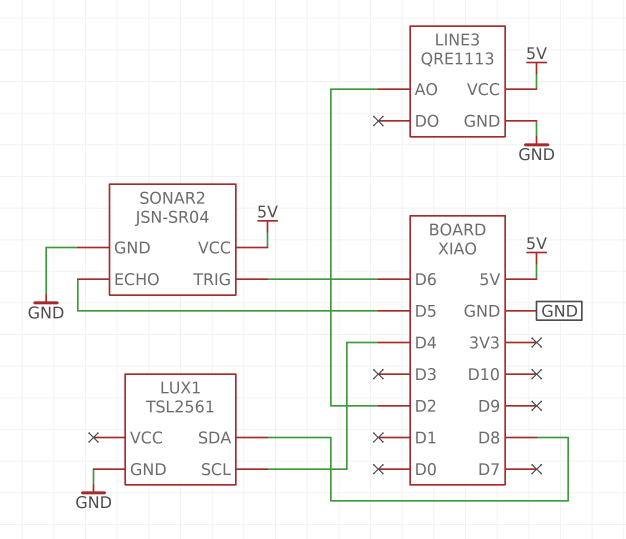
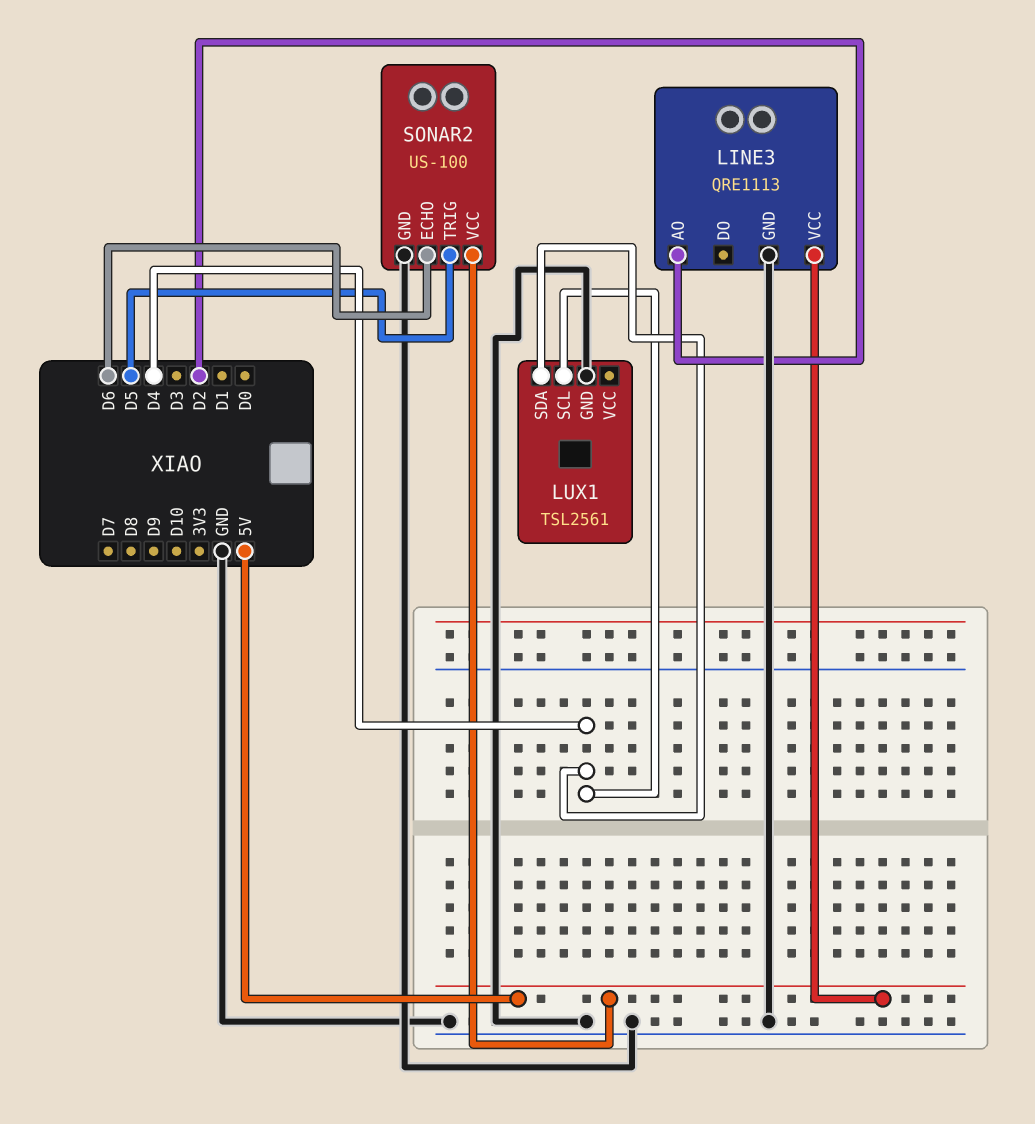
LUX1 pin SDA: D8 -> D4
SONAR2: JSN-SR04 -> US-100
SONAR2 pin ECHO: D5 -> D6
SONAR2 pin TRIG: D6 -> D5

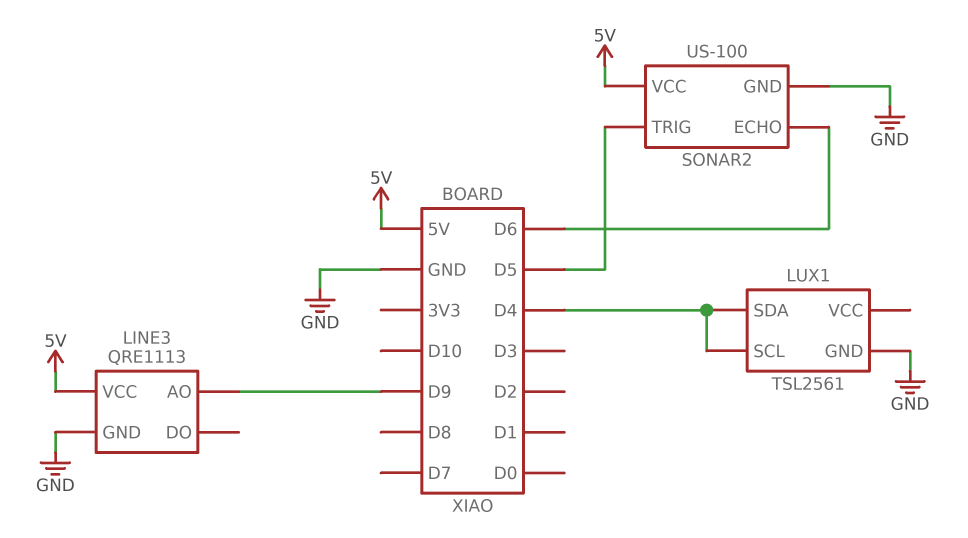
LINE3 pin AO: D2 -> D9

